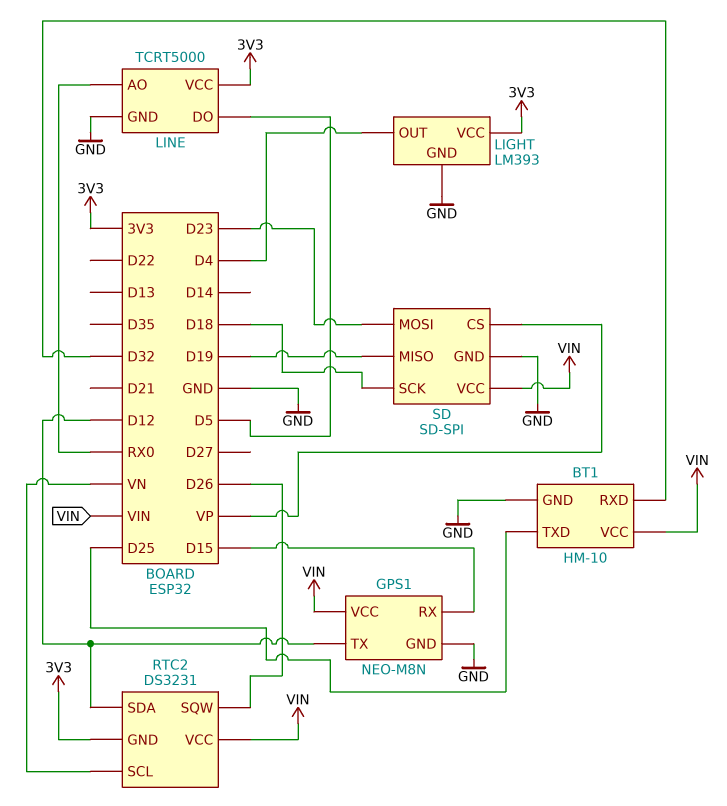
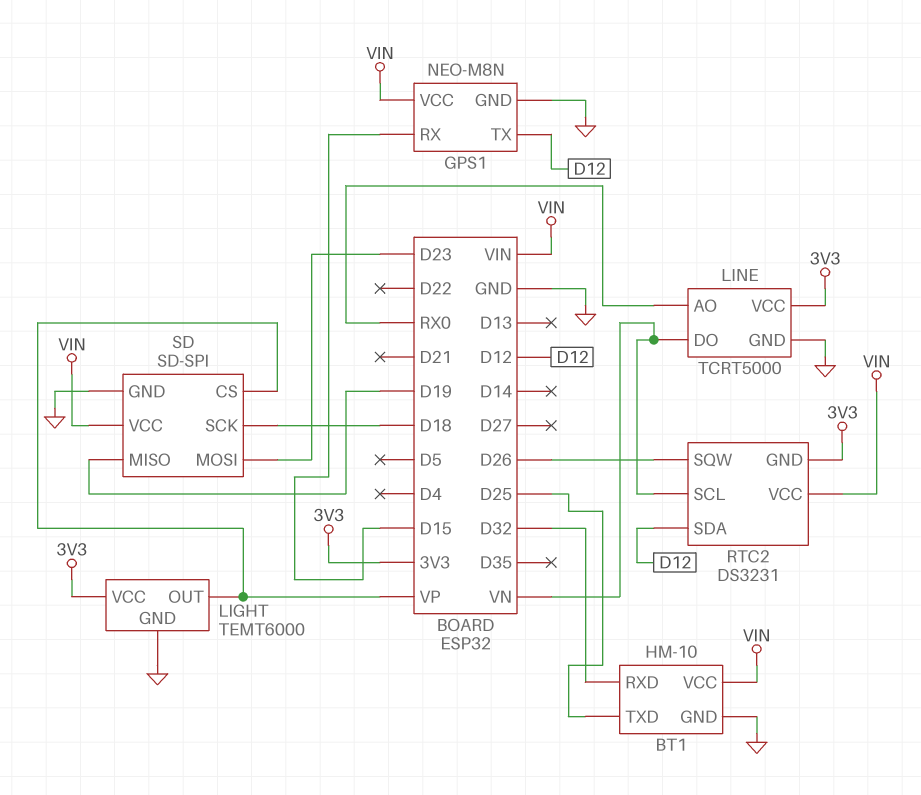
LIGHT: LM393 -> TEMT6000
LIGHT pin OUT: D4 -> VP
LINE pin DO: D5 -> VN

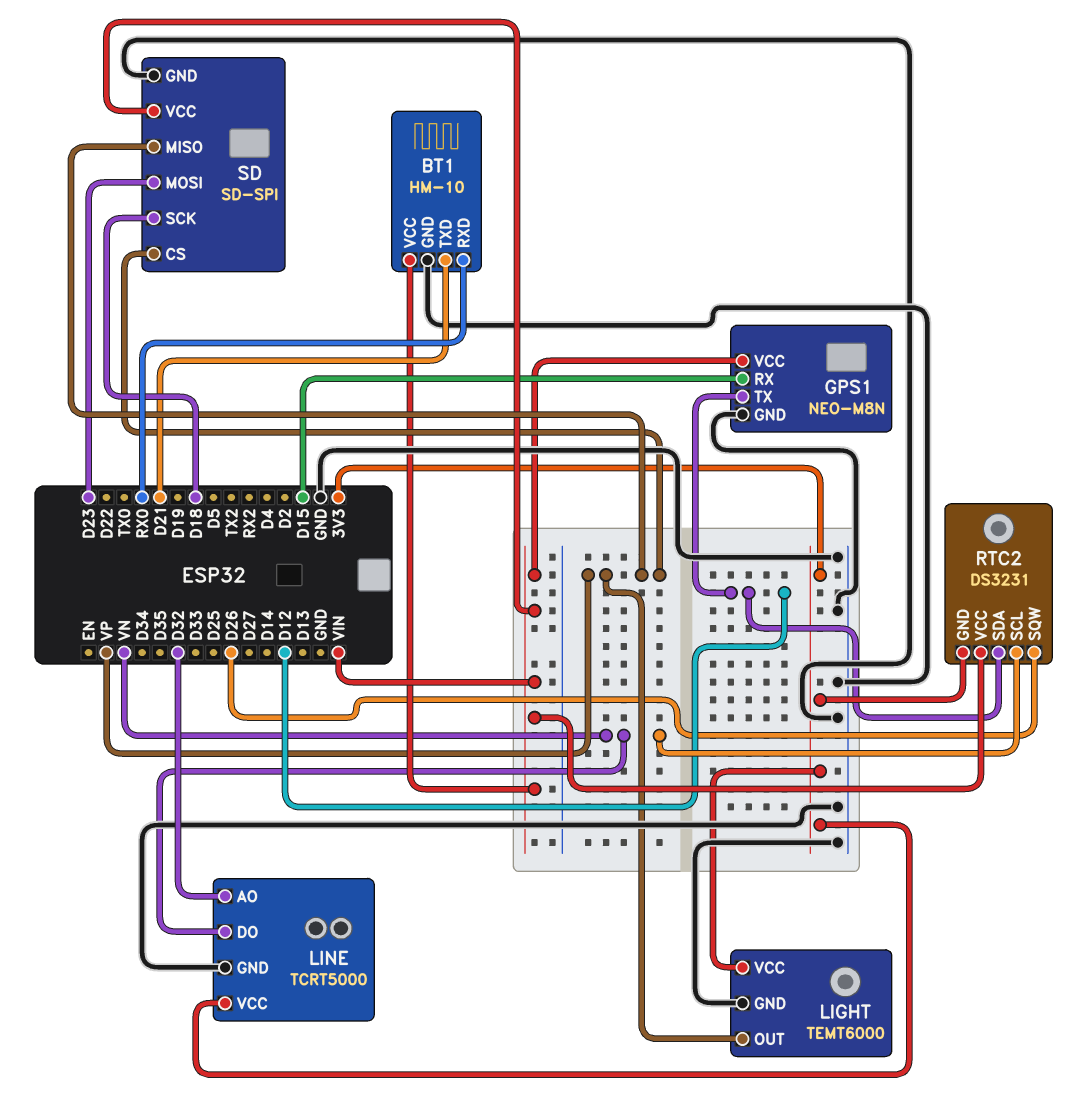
BT1 pin RXD: D32 -> RX0
BT1 pin TXD: D25 -> D21
LINE pin AO: RX0 -> D32
SD pin MISO: D19 -> VP

